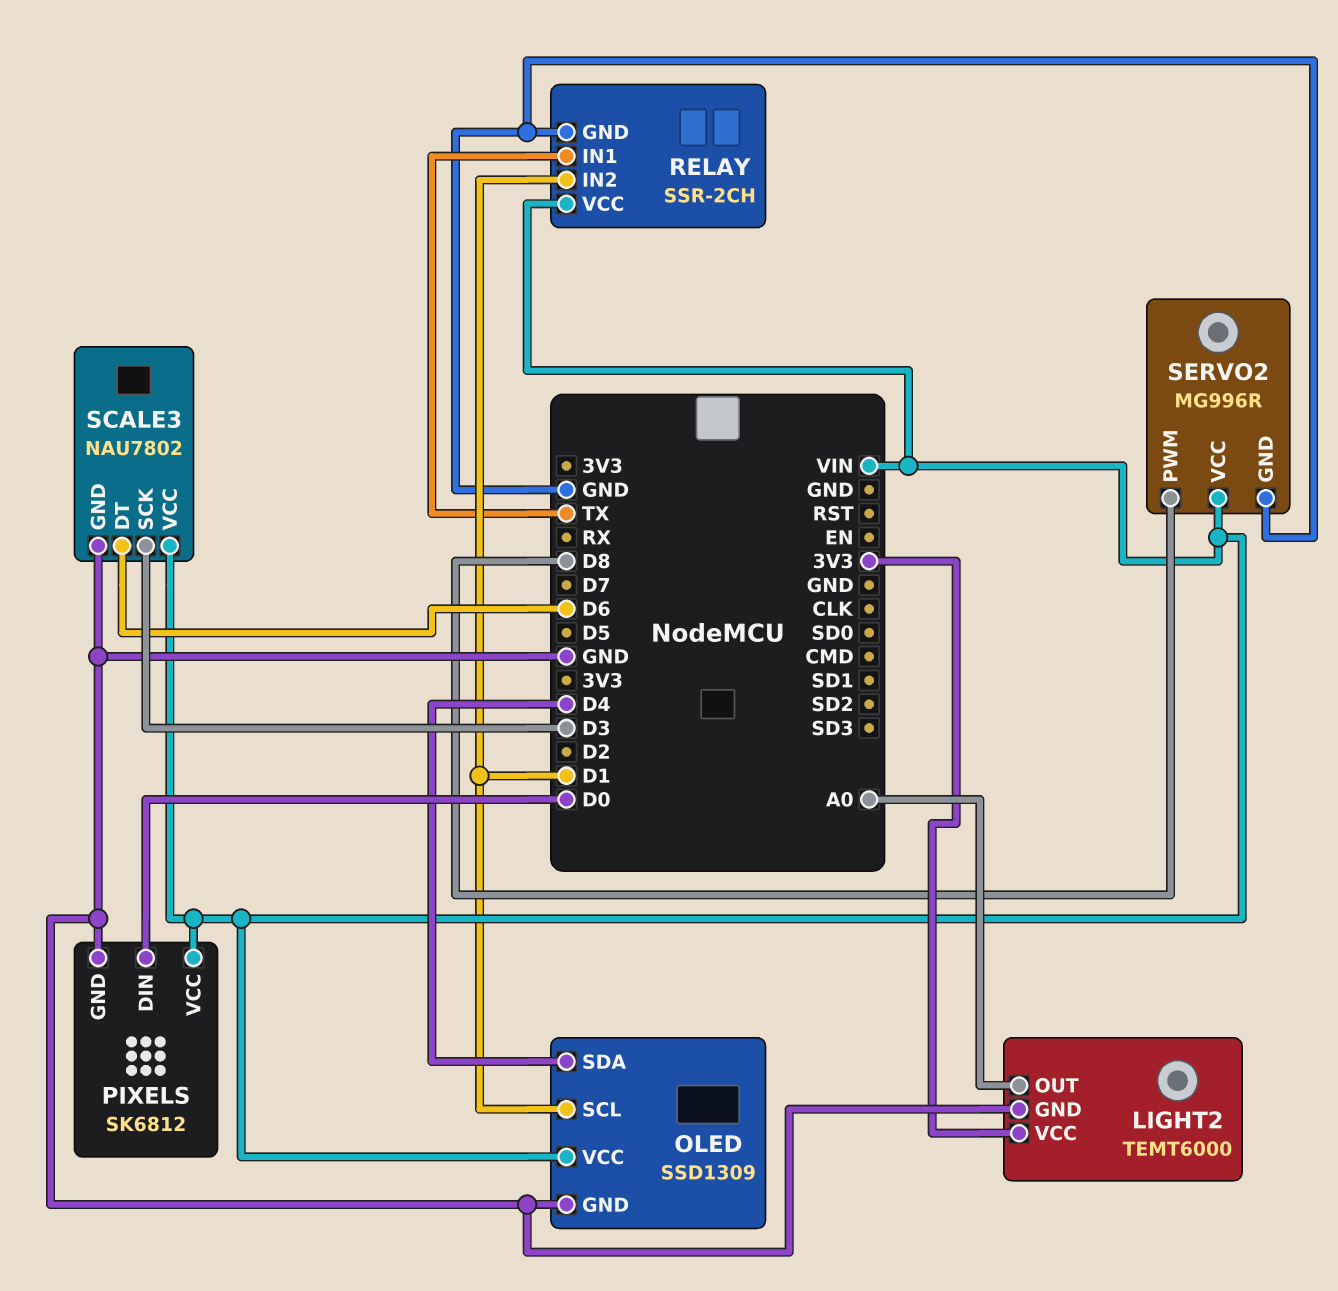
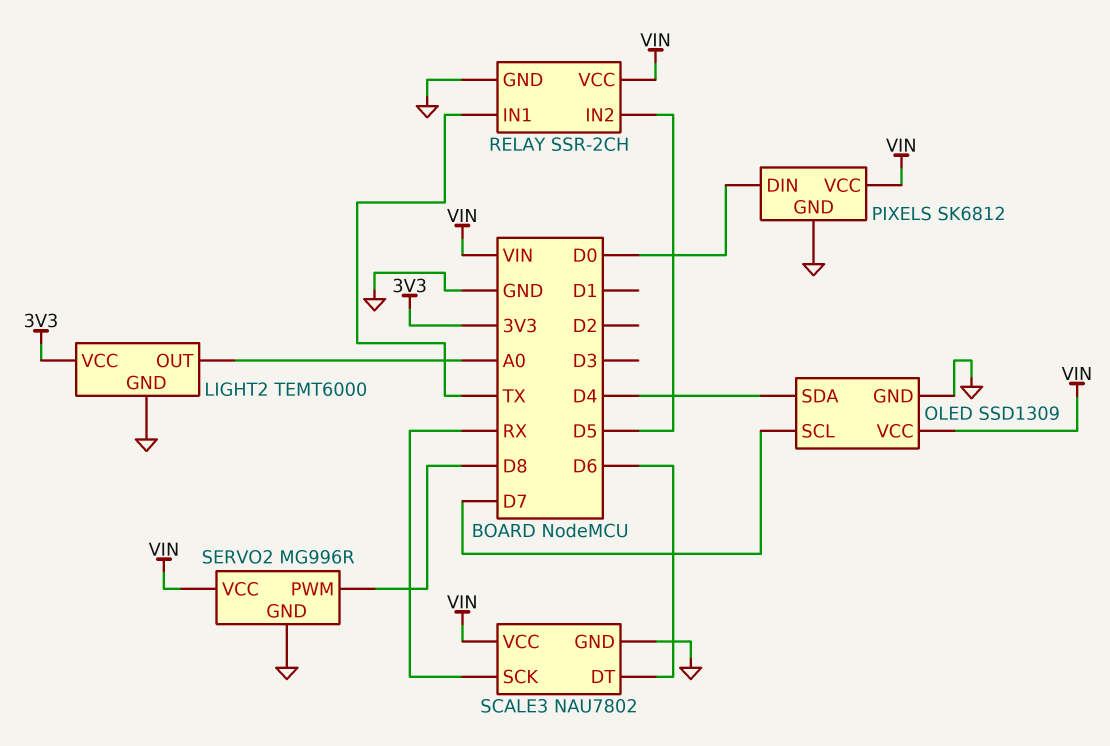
OLED pin SCL: D1 -> D7
RELAY pin IN2: D1 -> D5
SCALE3 pin SCK: D3 -> RX

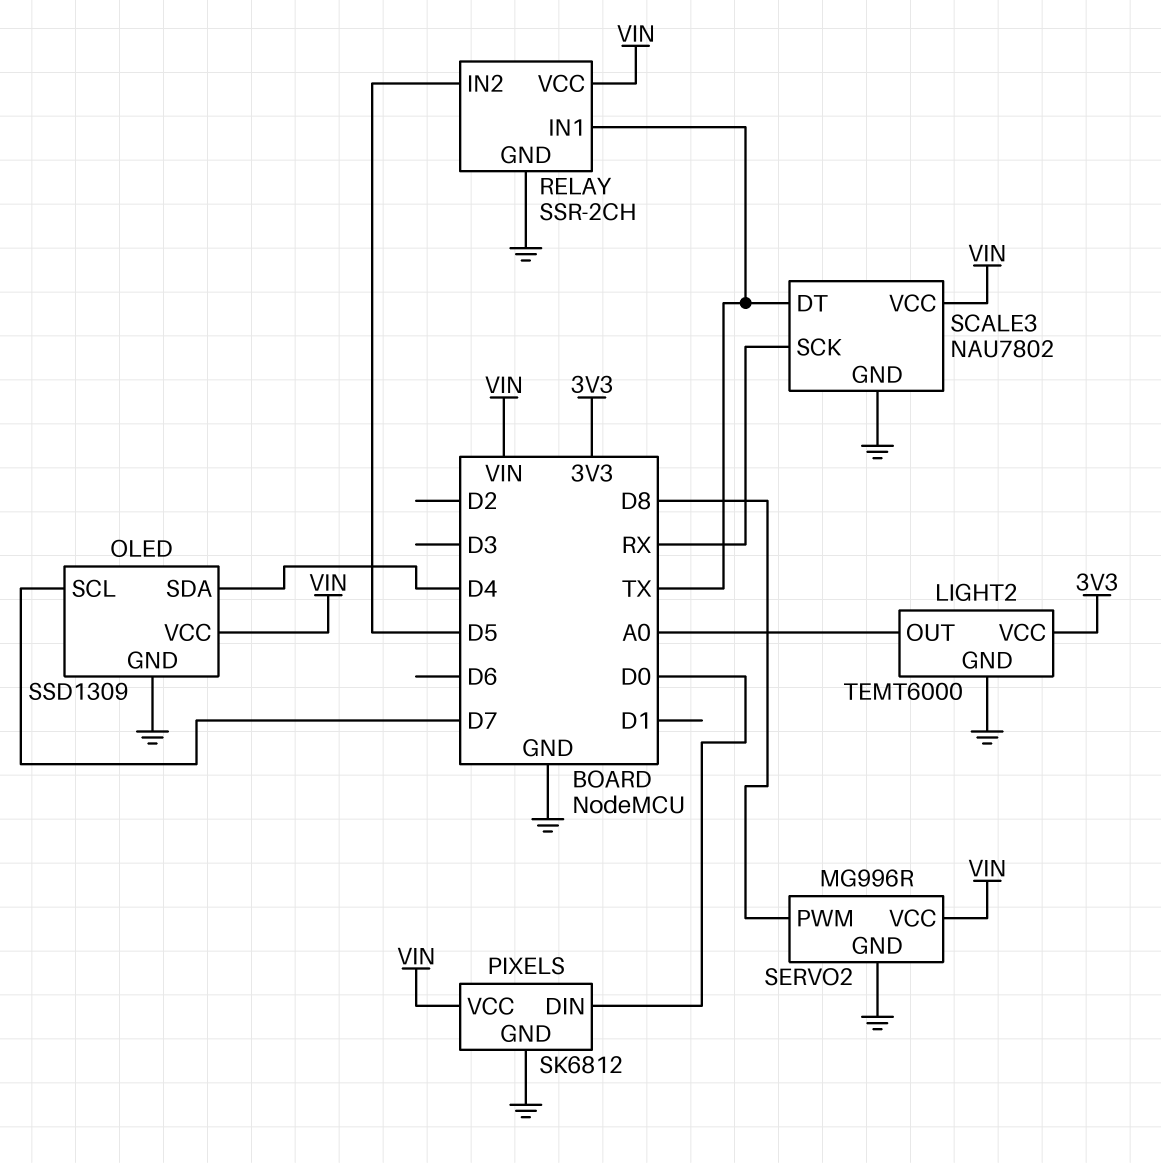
SCALE3 pin DT: D6 -> TX

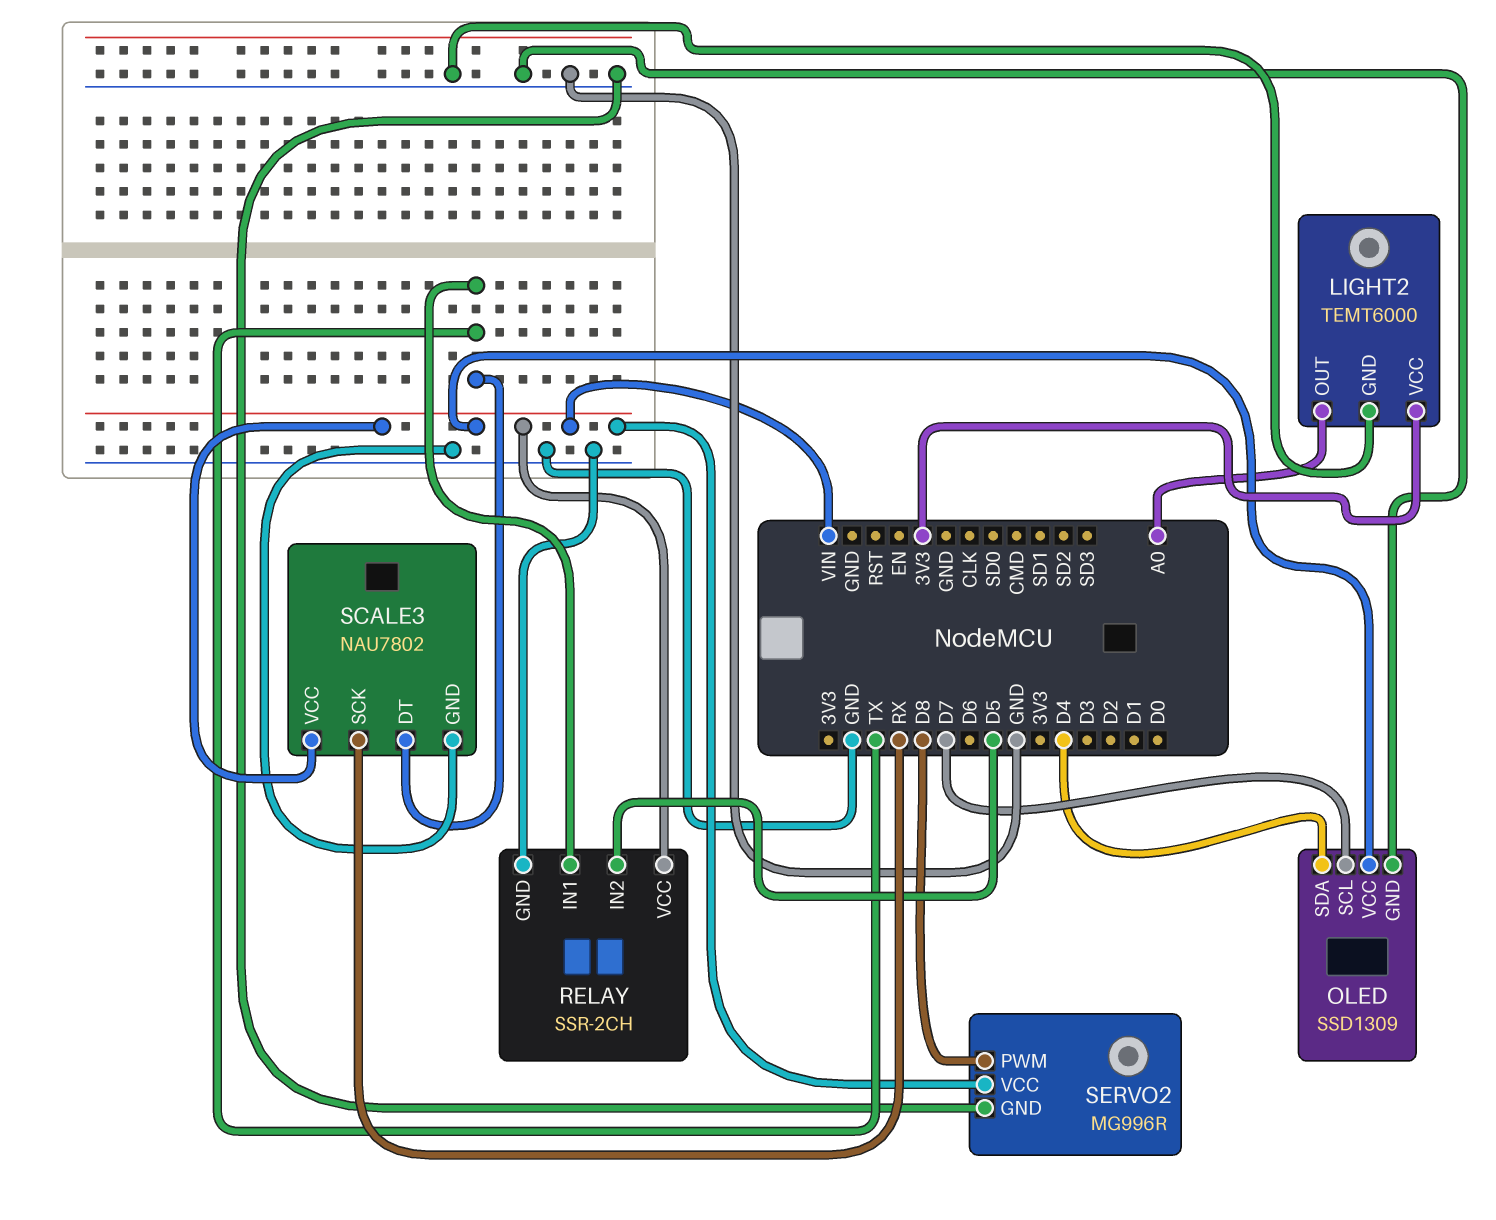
PIXELS: SK6812 -> none
PIXELS pin DIN: D0 -> none
PIXELS pin GND: GND -> none
PIXELS pin VCC: VIN -> none

